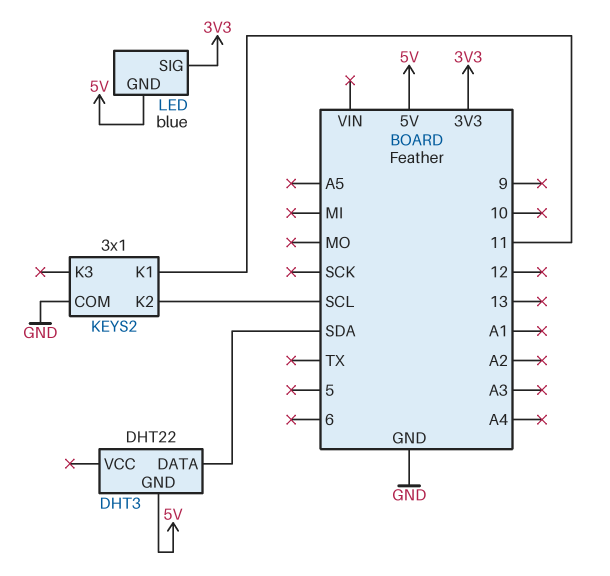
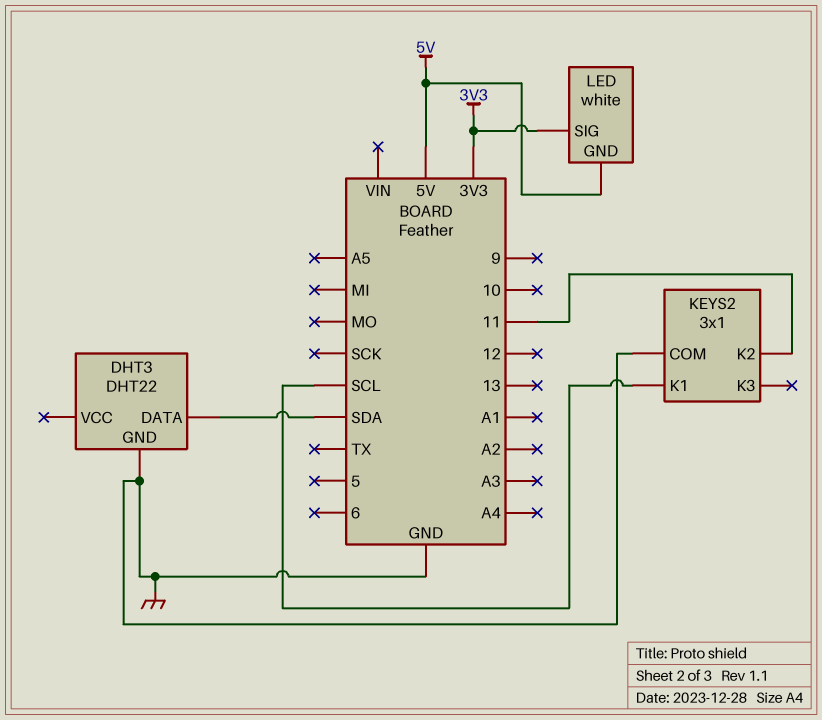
DHT3 pin GND: 5V -> GND
KEYS2 pin K1: 11 -> SCL
KEYS2 pin K2: SCL -> 11
LED: blue -> white

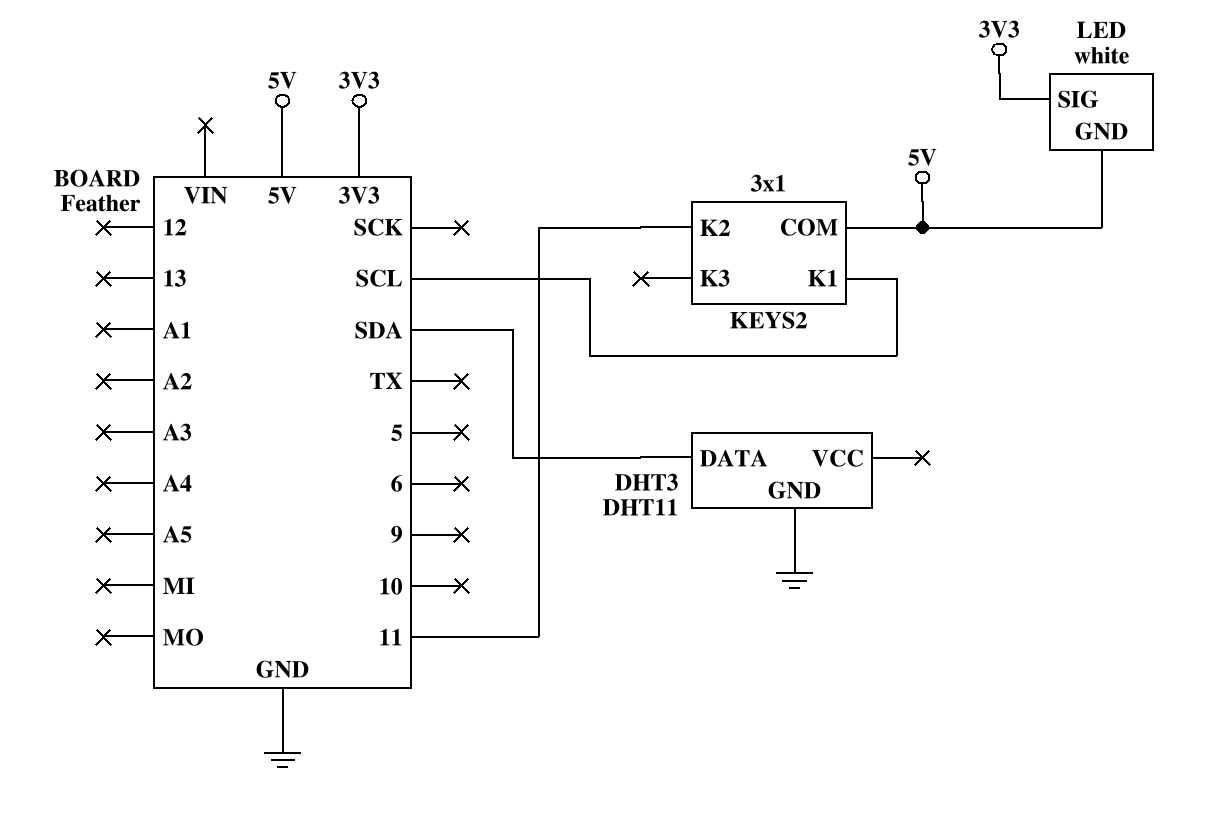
DHT3: DHT22 -> DHT11
KEYS2 pin COM: GND -> 5V

